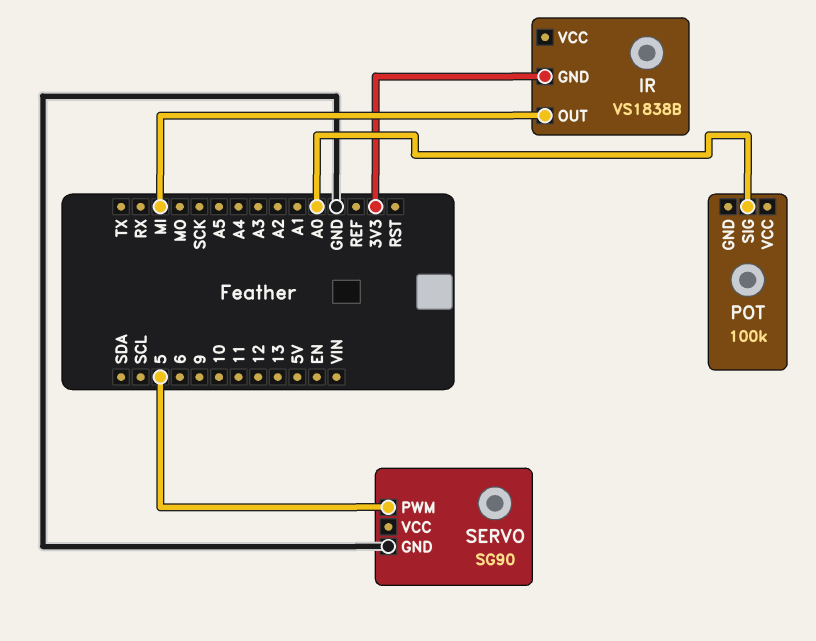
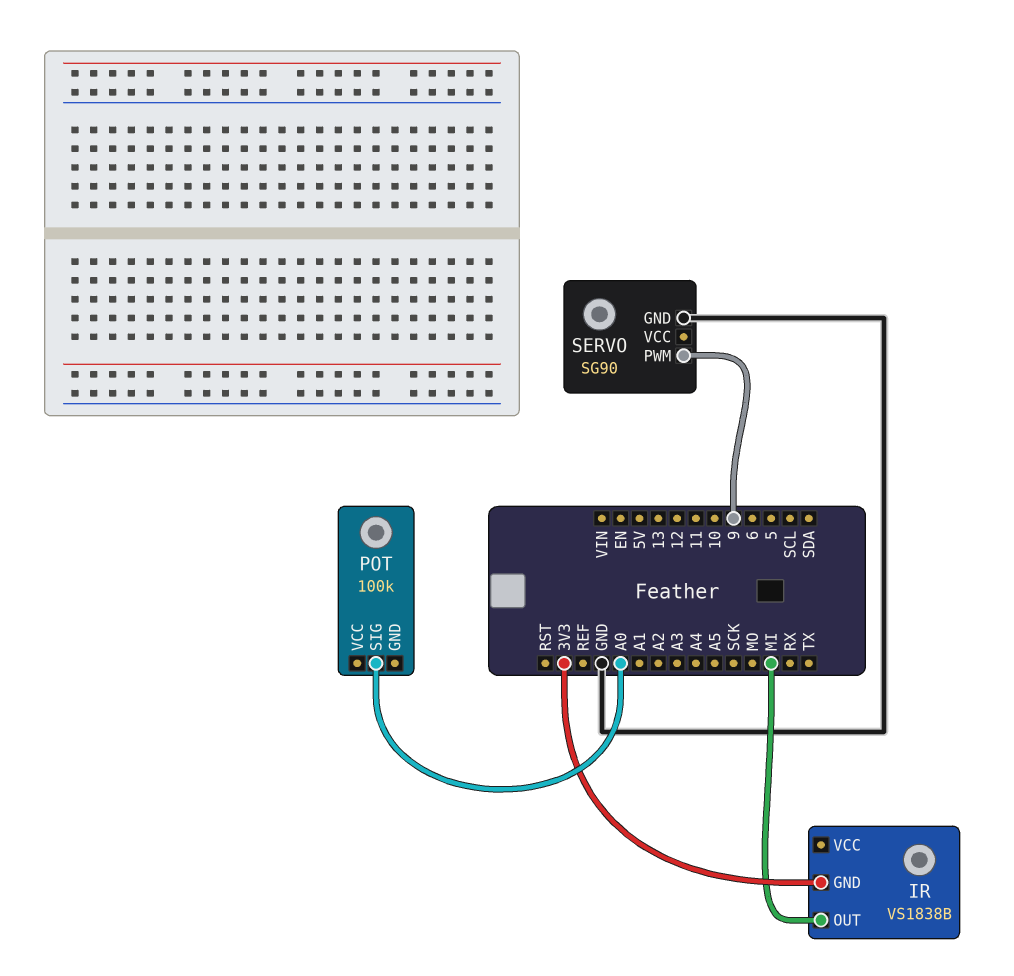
SERVO pin PWM: 5 -> 9

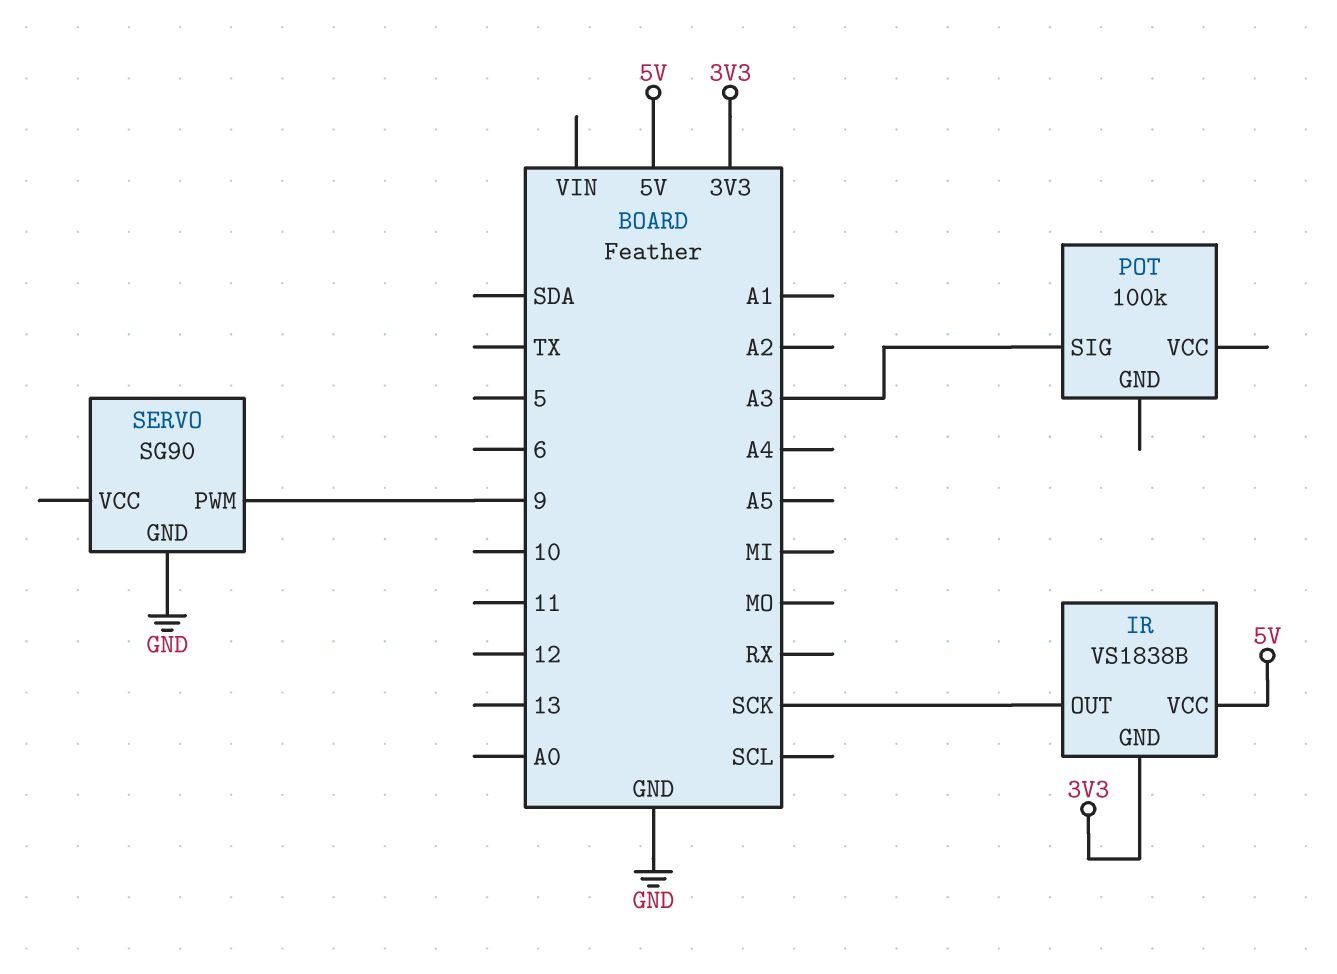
IR pin OUT: MI -> SCK
IR pin VCC: none -> 5V
POT pin SIG: A0 -> A3

